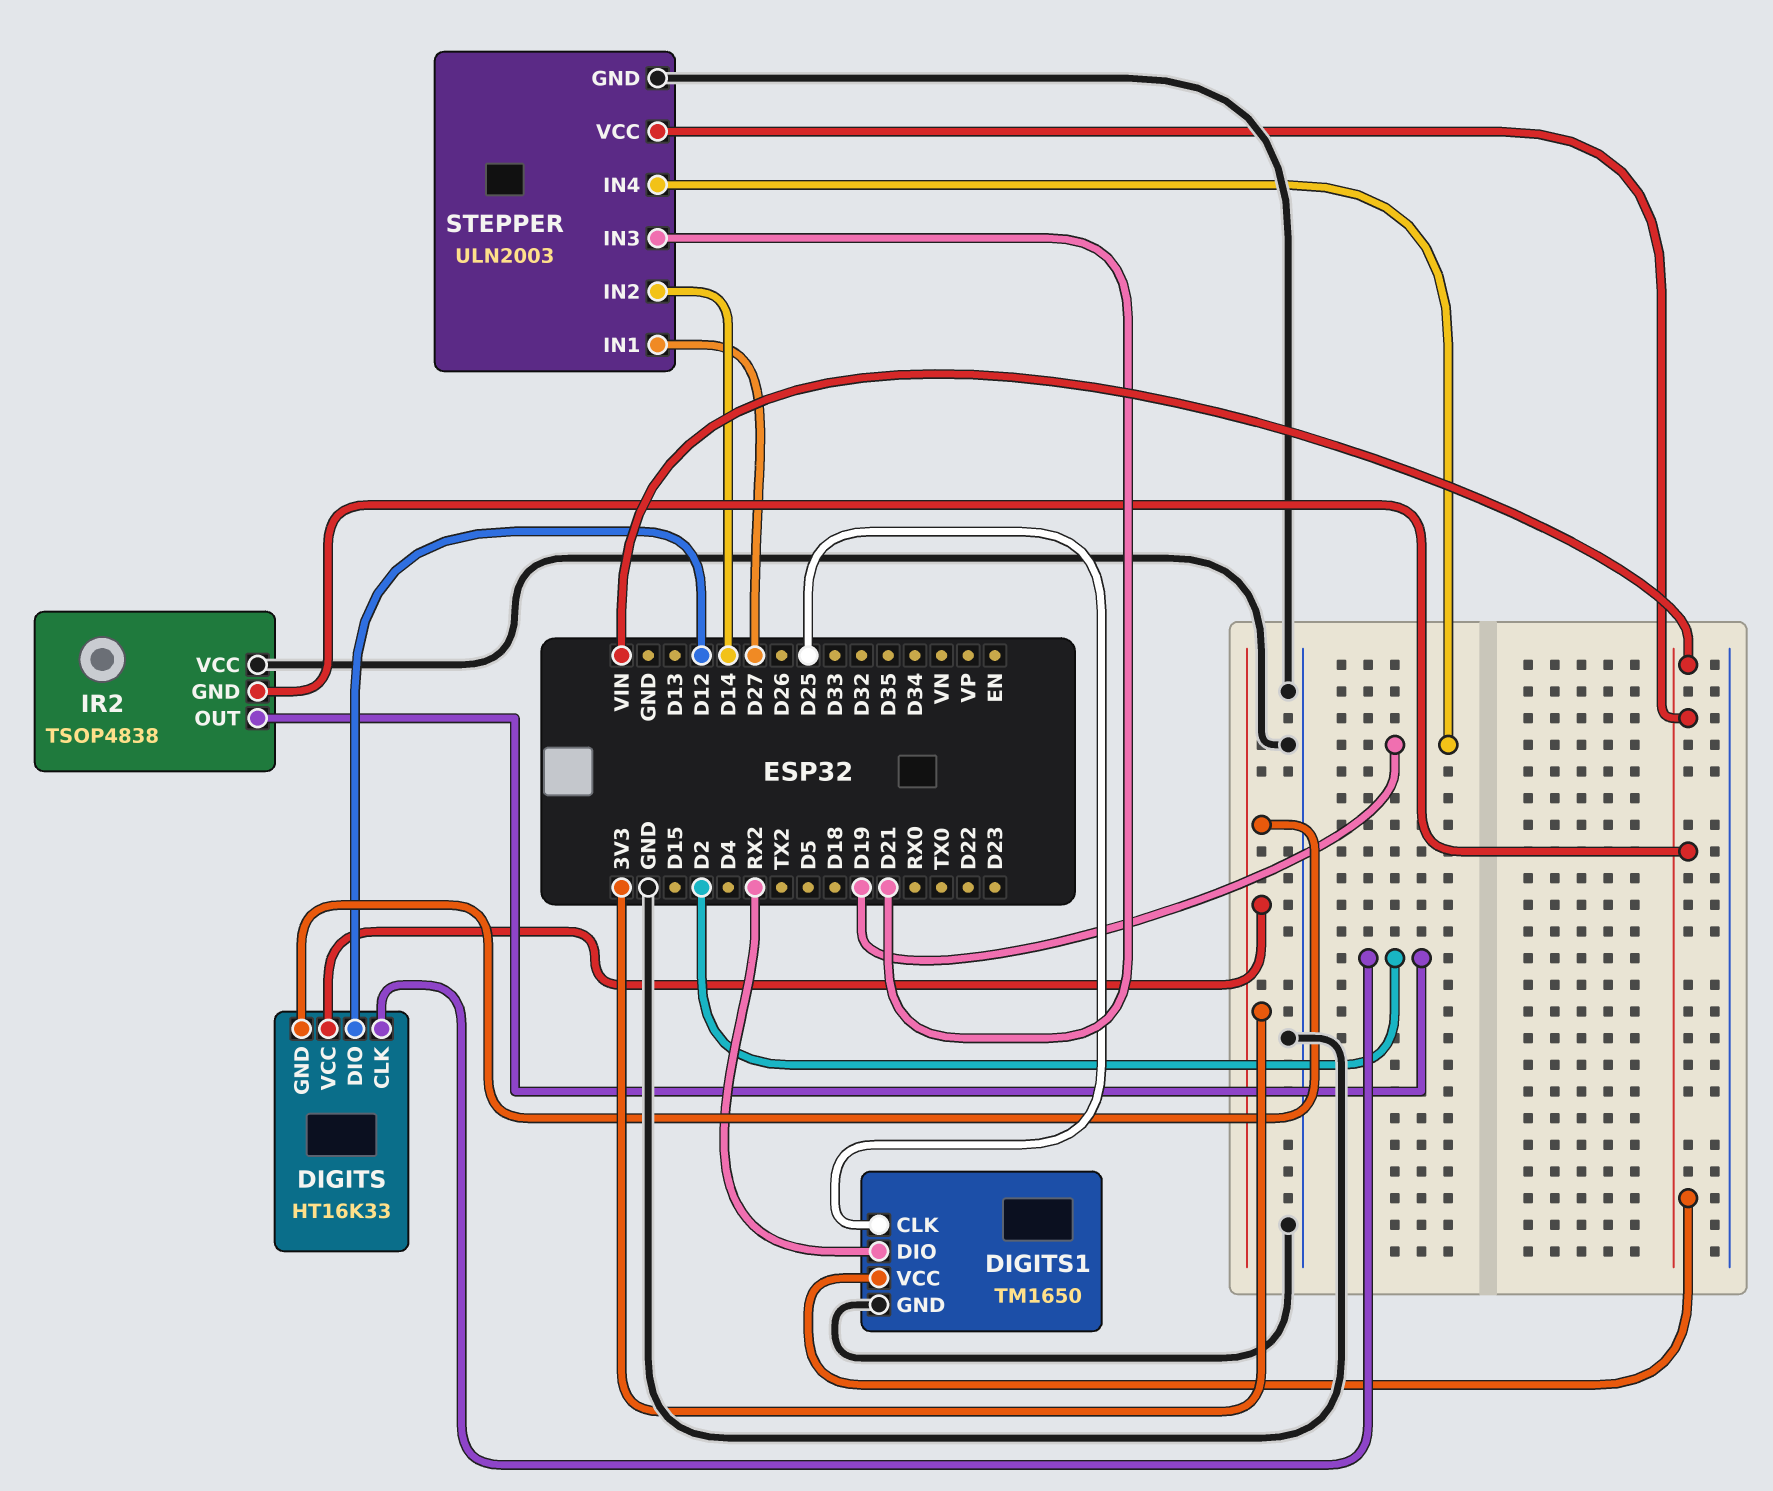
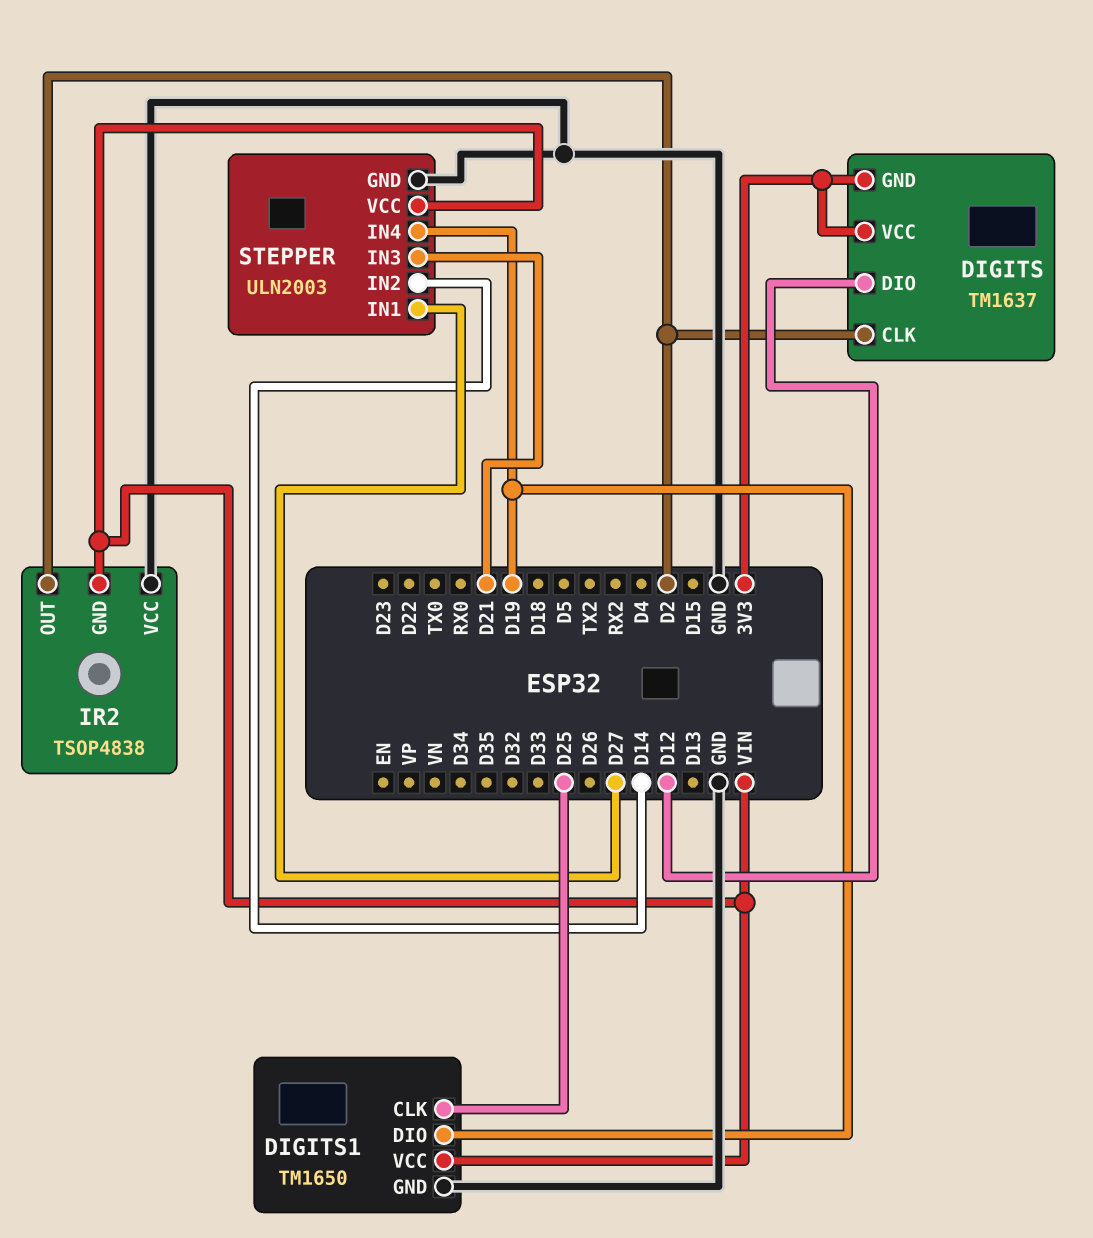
DIGITS: HT16K33 -> TM1637
DIGITS1 pin DIO: RX2 -> D19

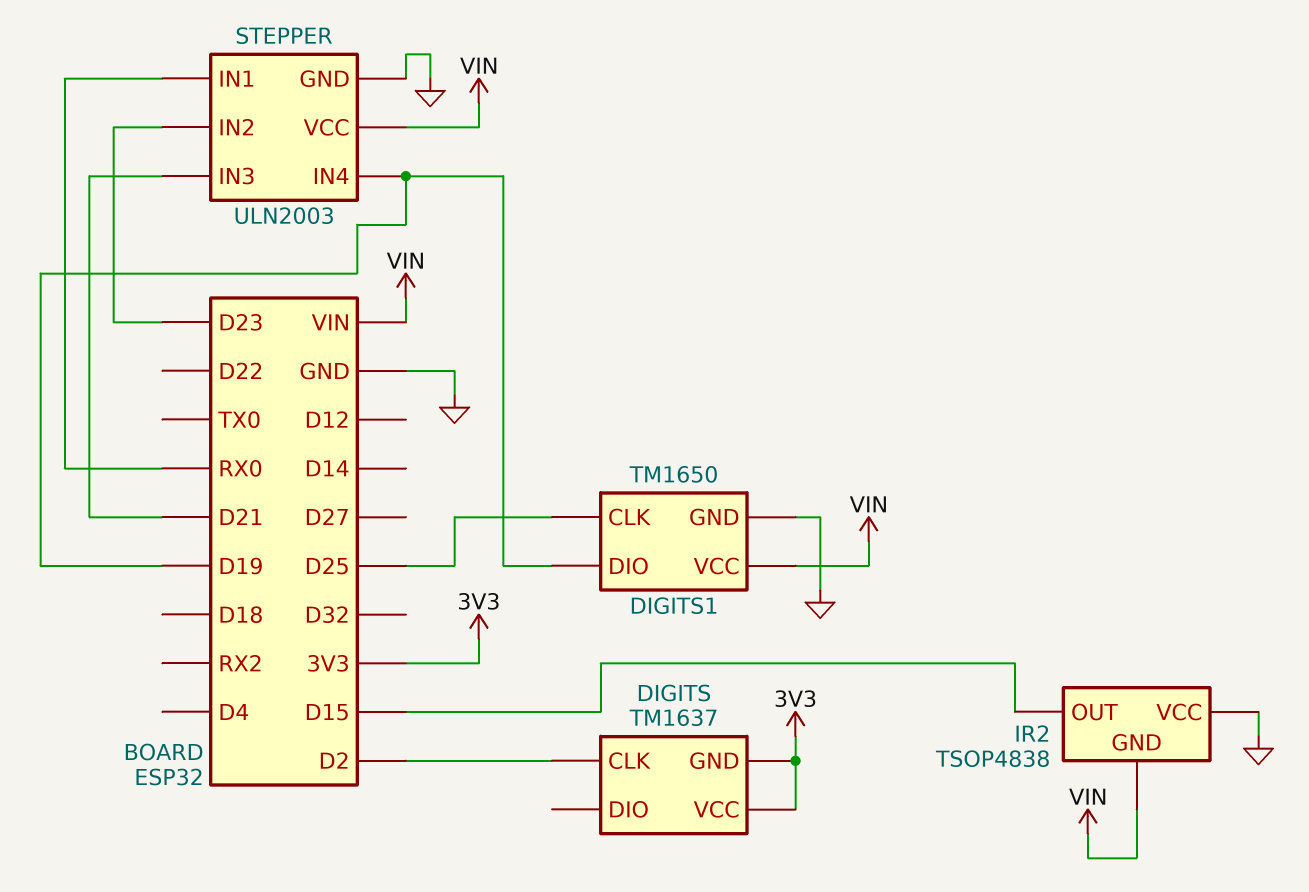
DIGITS pin DIO: D12 -> none
IR2 pin OUT: D2 -> D15
STEPPER pin IN1: D27 -> RX0
STEPPER pin IN2: D14 -> D23

